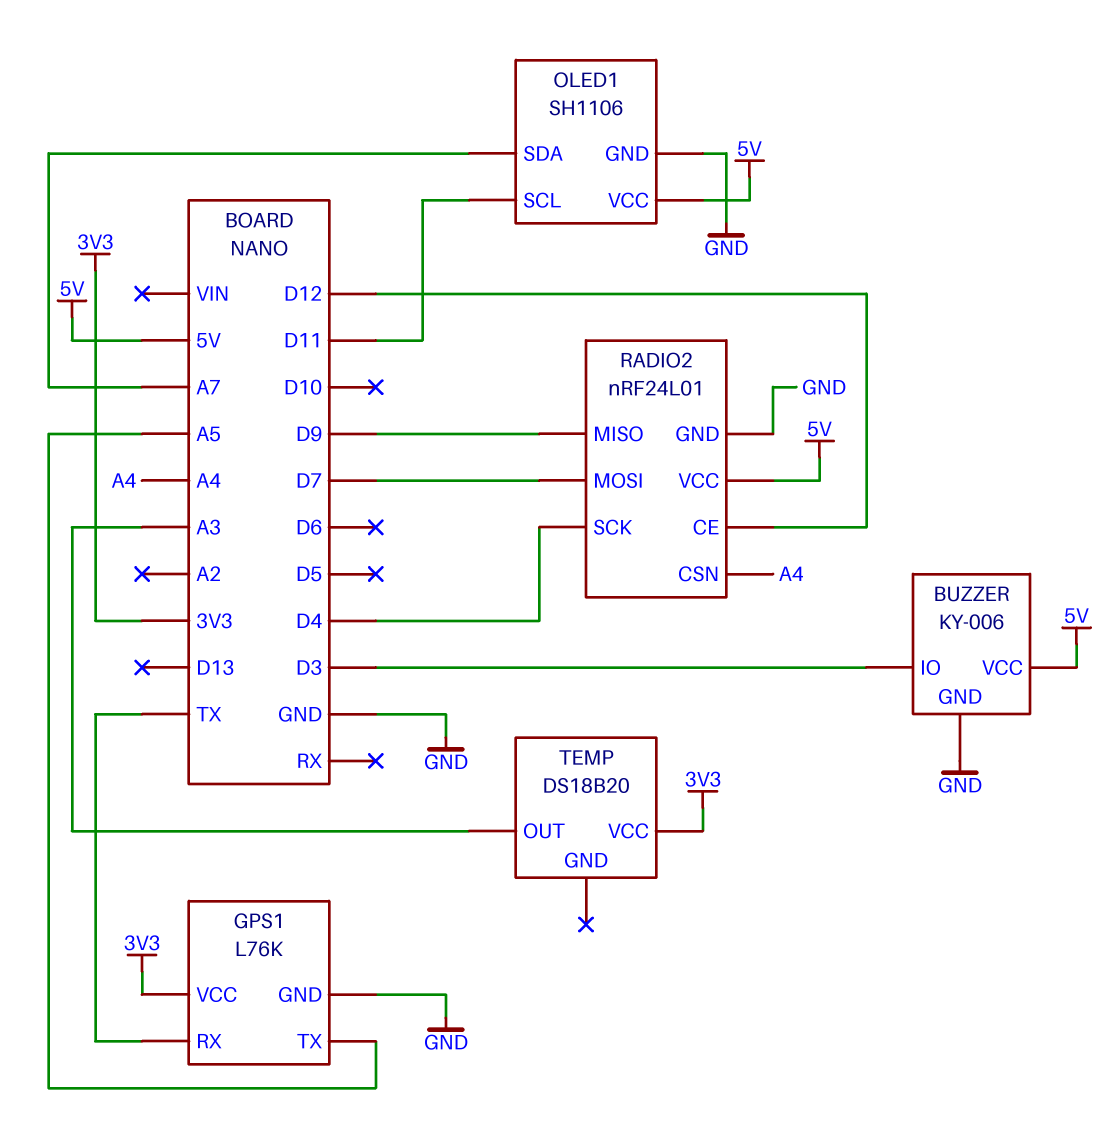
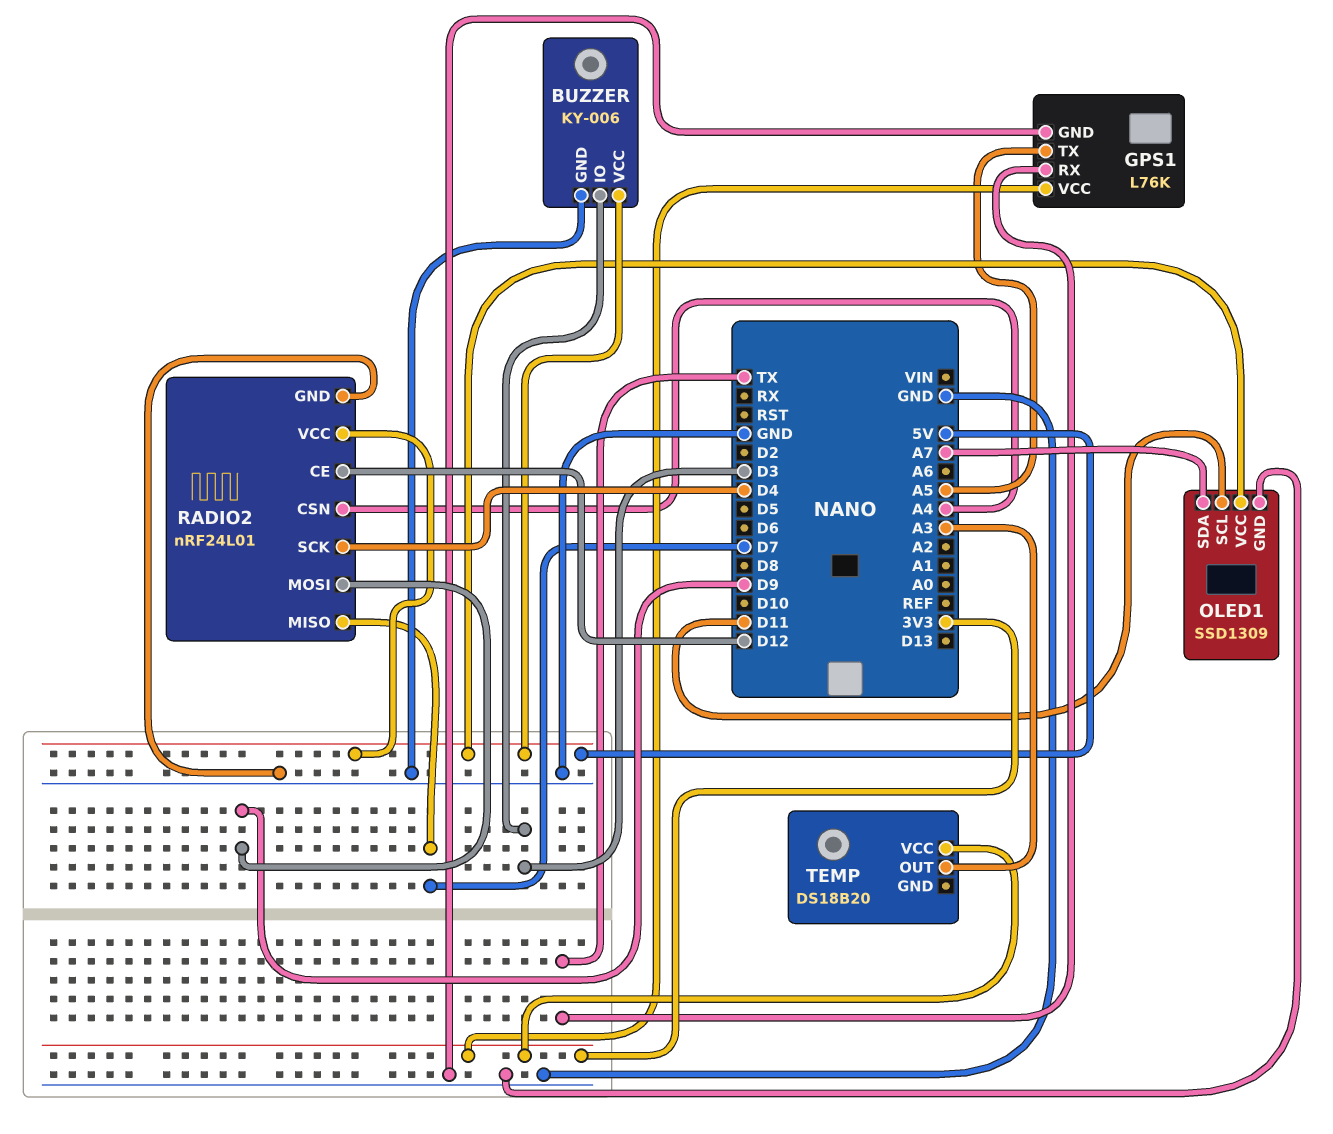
OLED1: SH1106 -> SSD1309
RADIO2 pin MISO: D9 -> D7
RADIO2 pin MOSI: D7 -> D9

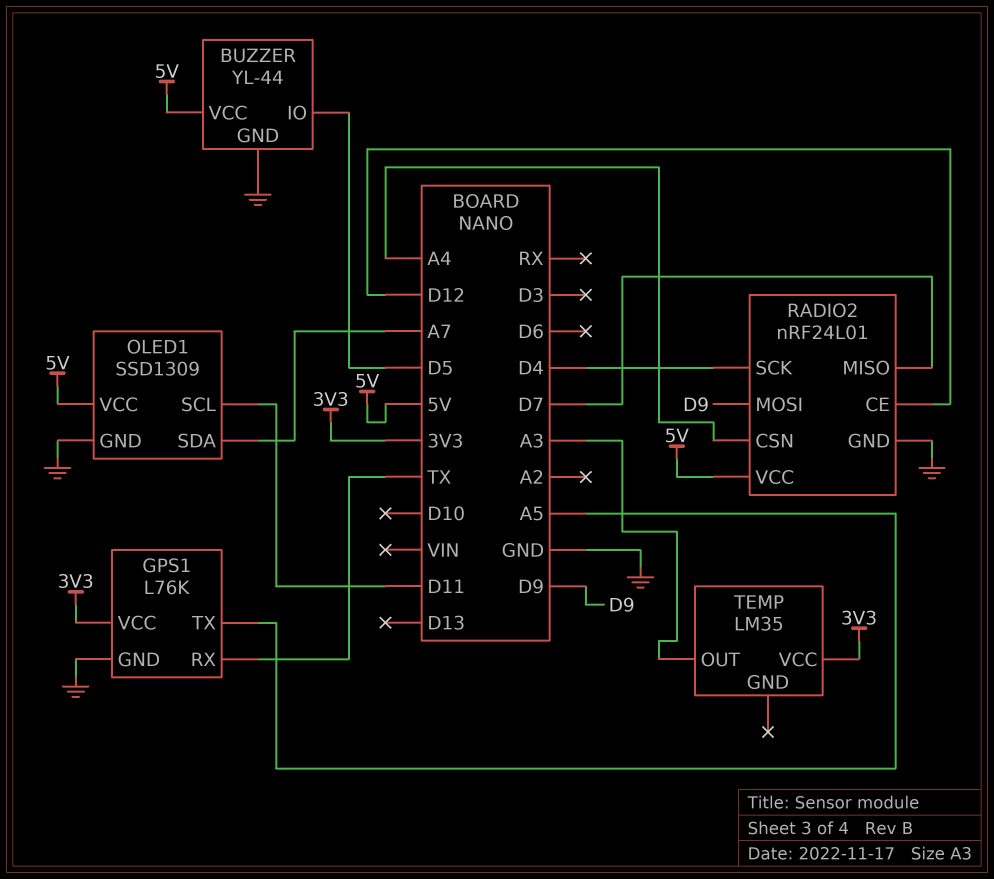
BUZZER: KY-006 -> YL-44
BUZZER pin IO: D3 -> D5
TEMP: DS18B20 -> LM35

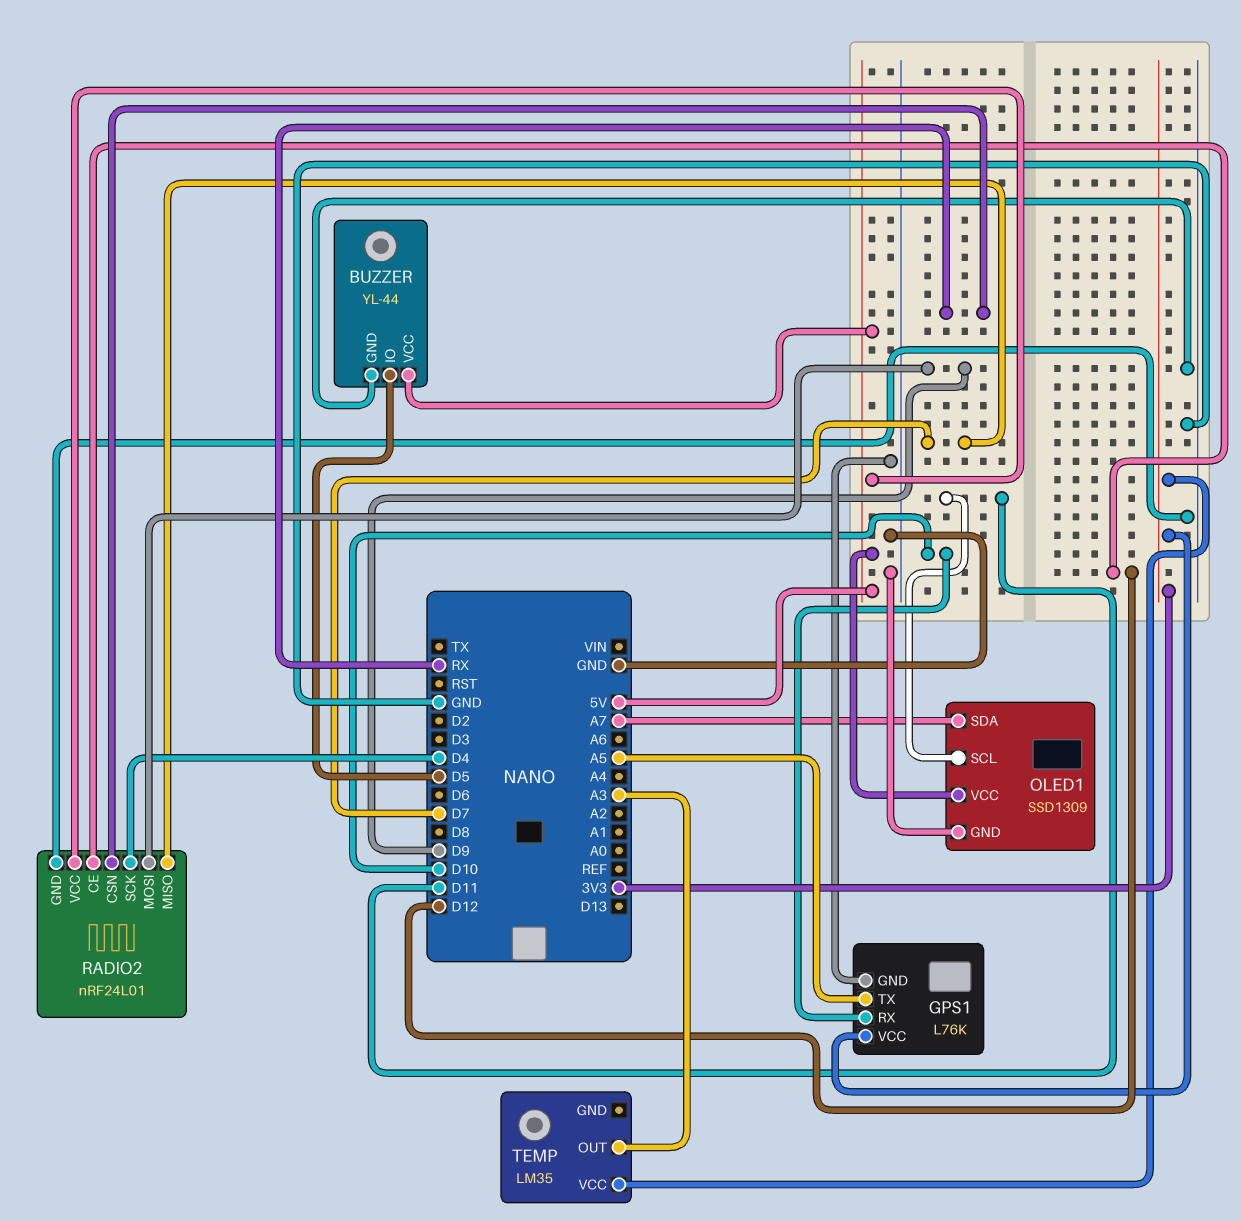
GPS1 pin RX: TX -> D10
RADIO2 pin CSN: A4 -> RX

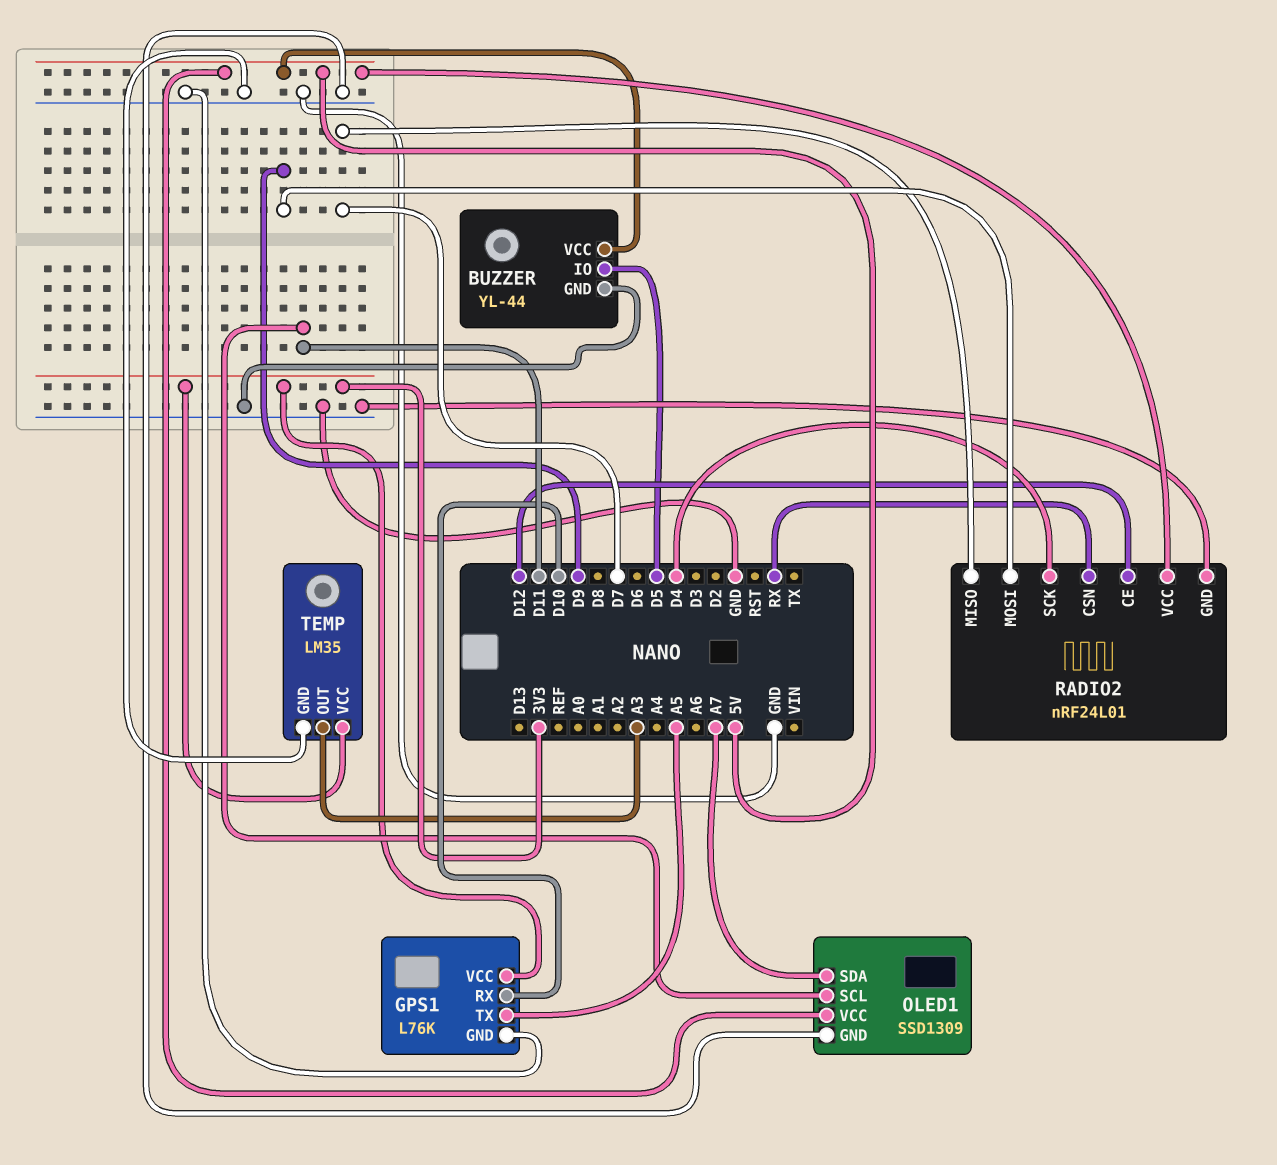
TEMP pin GND: none -> GND

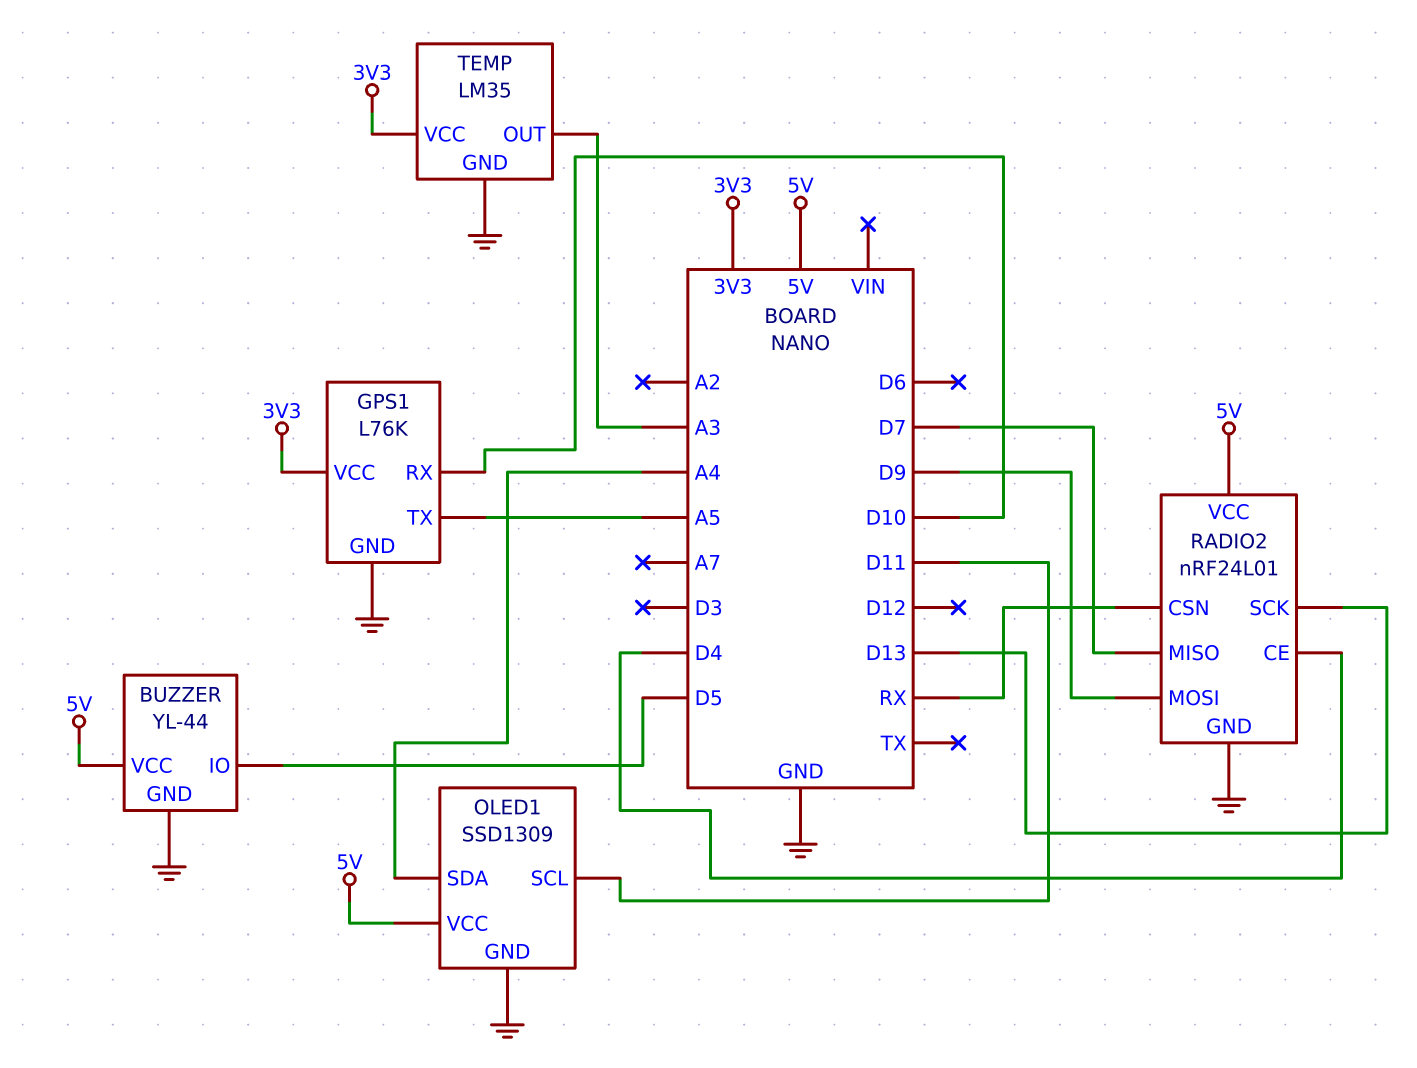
OLED1 pin SDA: A7 -> A4
RADIO2 pin CE: D12 -> D4
RADIO2 pin SCK: D4 -> D13

